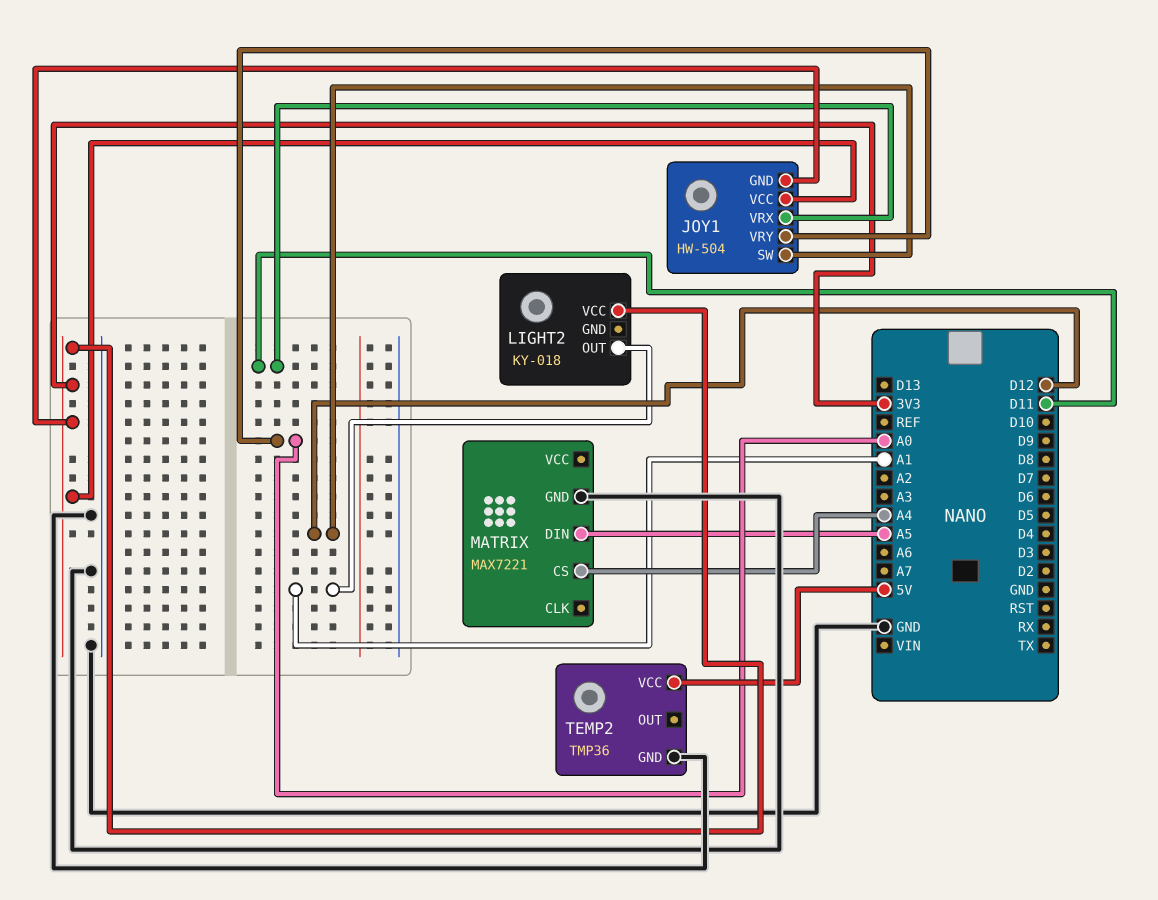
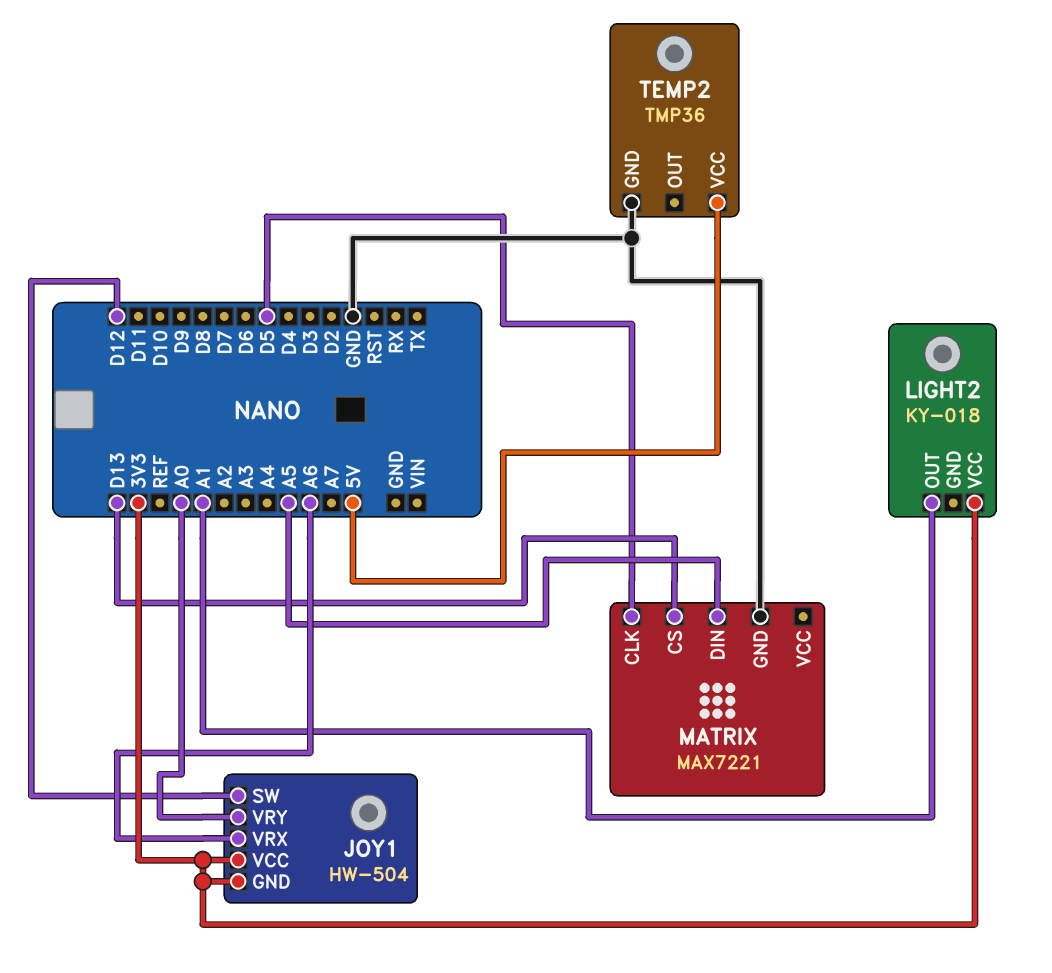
JOY1 pin VRX: D11 -> A6
MATRIX pin CLK: none -> D5
MATRIX pin CS: A4 -> D13

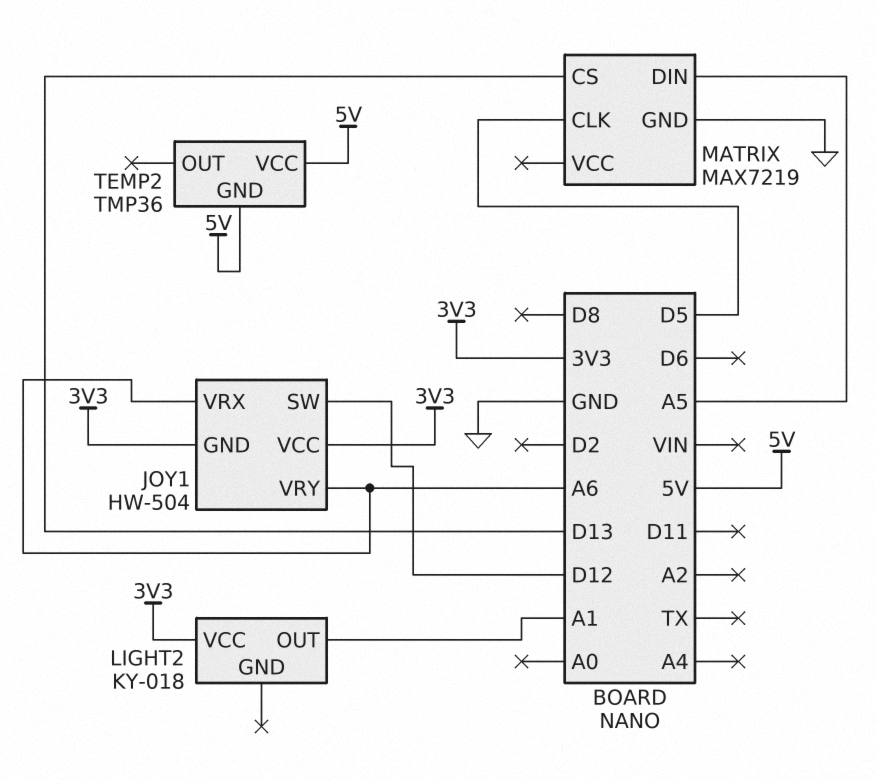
JOY1 pin VRY: A0 -> A6
MATRIX: MAX7221 -> MAX7219
TEMP2 pin GND: GND -> 5V

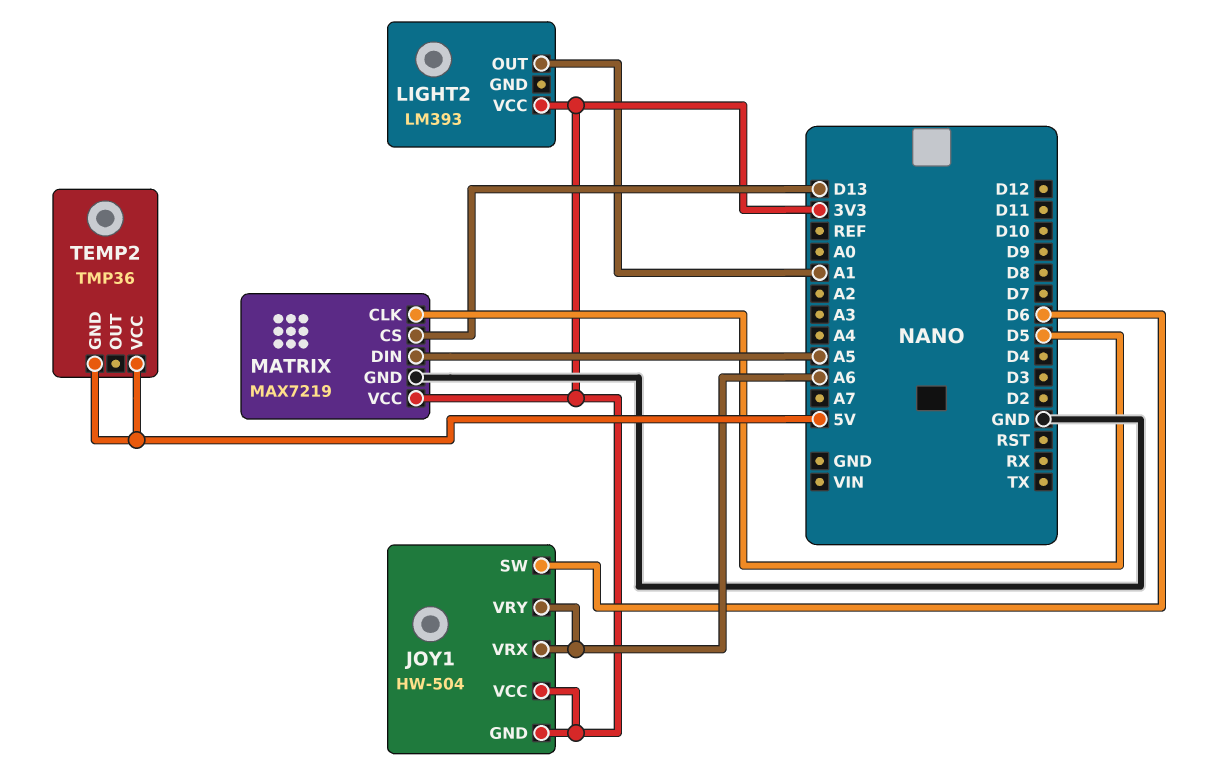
JOY1 pin SW: D12 -> D6
LIGHT2: KY-018 -> LM393
MATRIX pin VCC: none -> 3V3

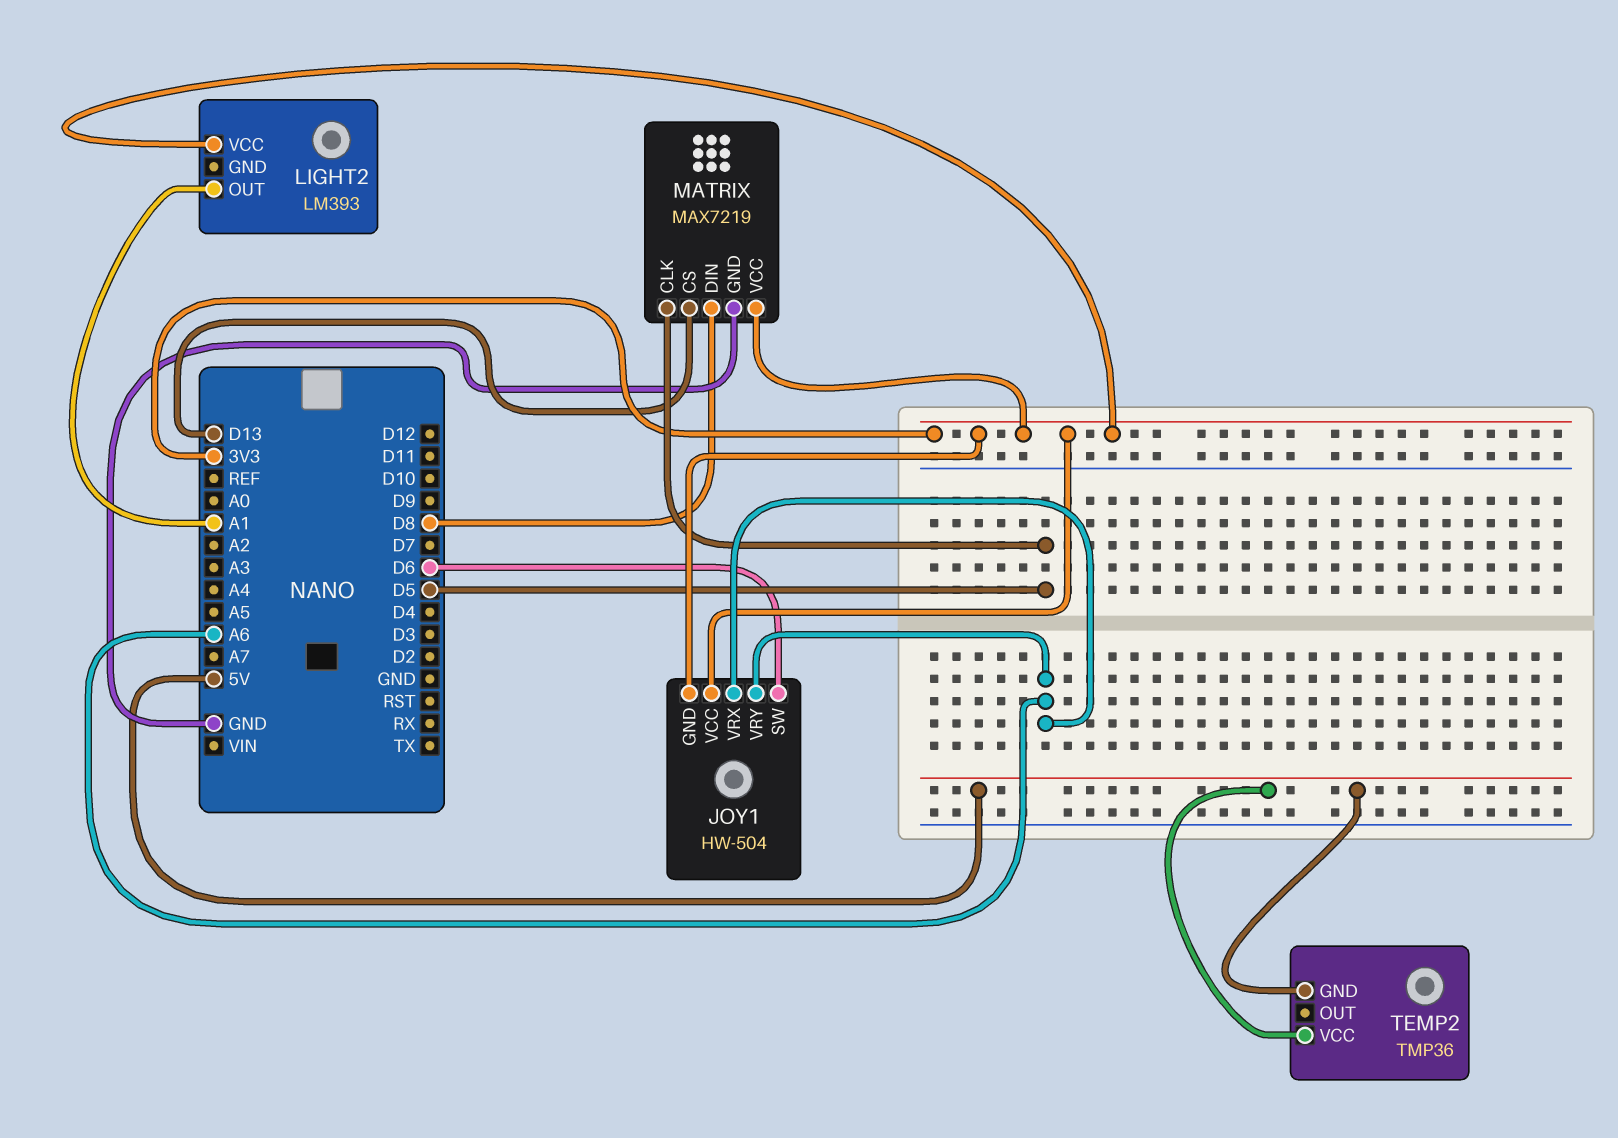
MATRIX pin DIN: A5 -> D8

